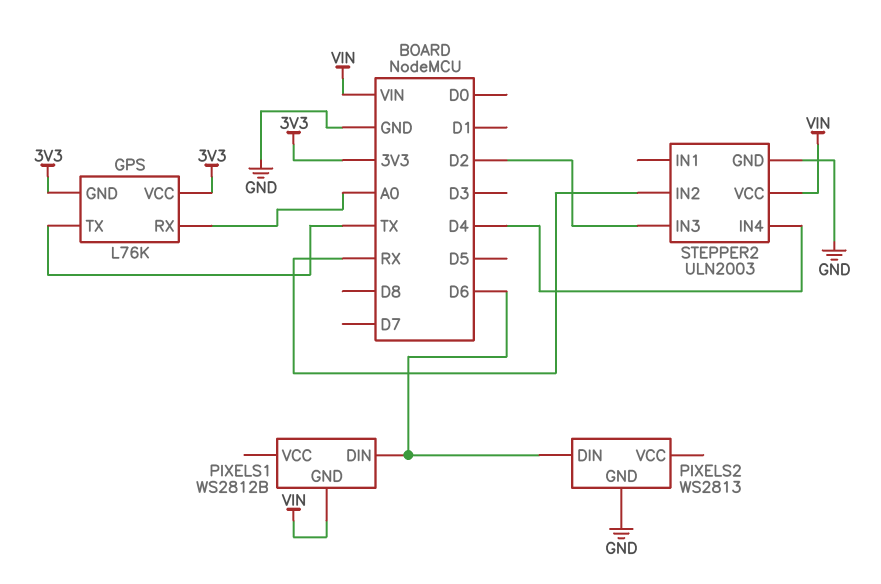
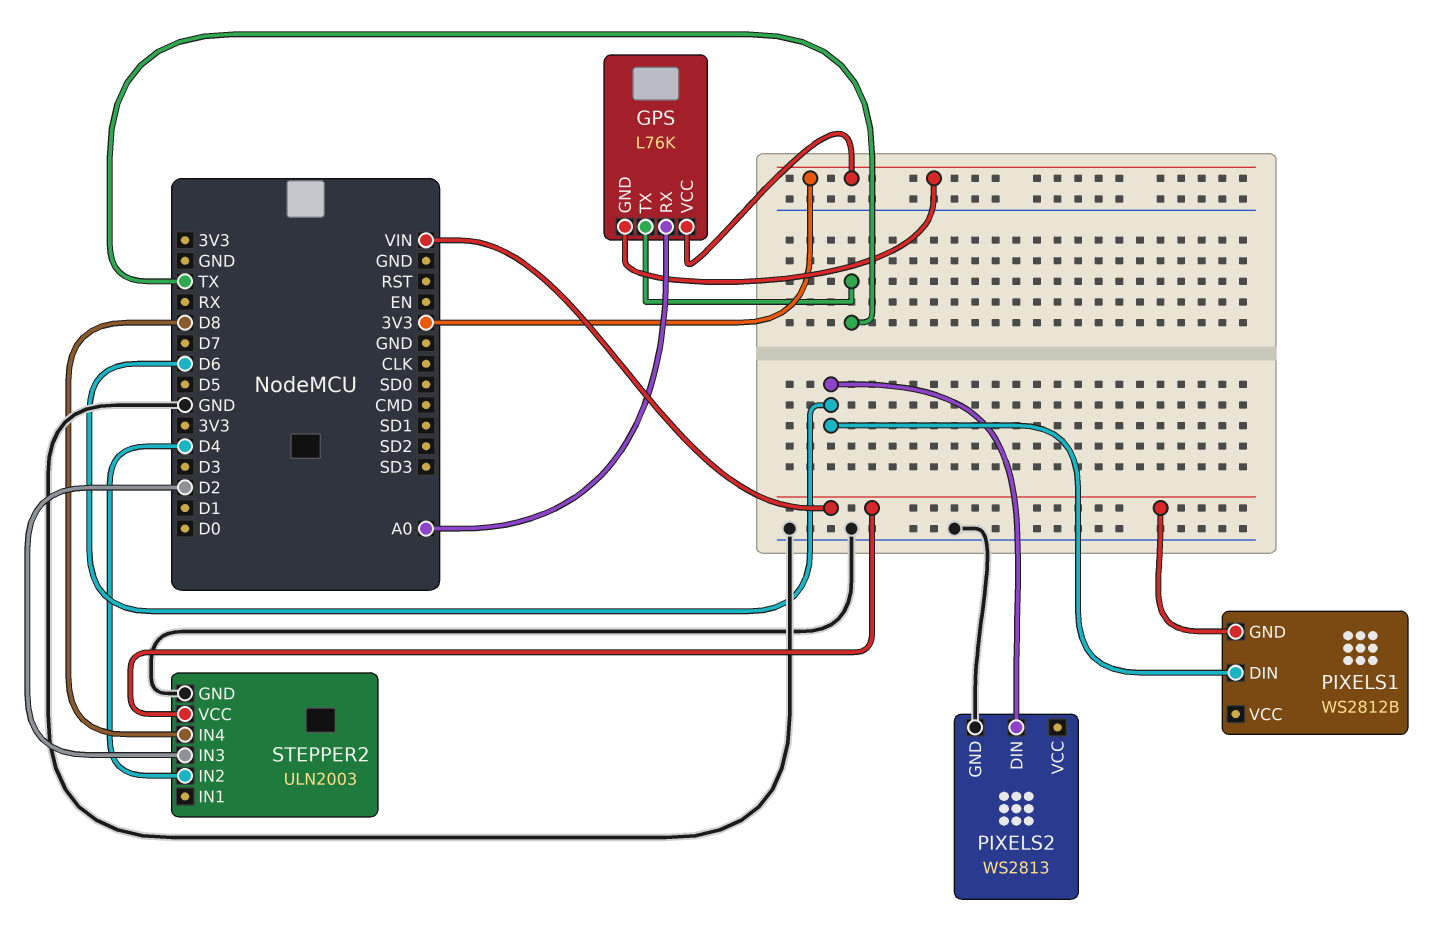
STEPPER2 pin IN2: RX -> D4
STEPPER2 pin IN4: D4 -> D8

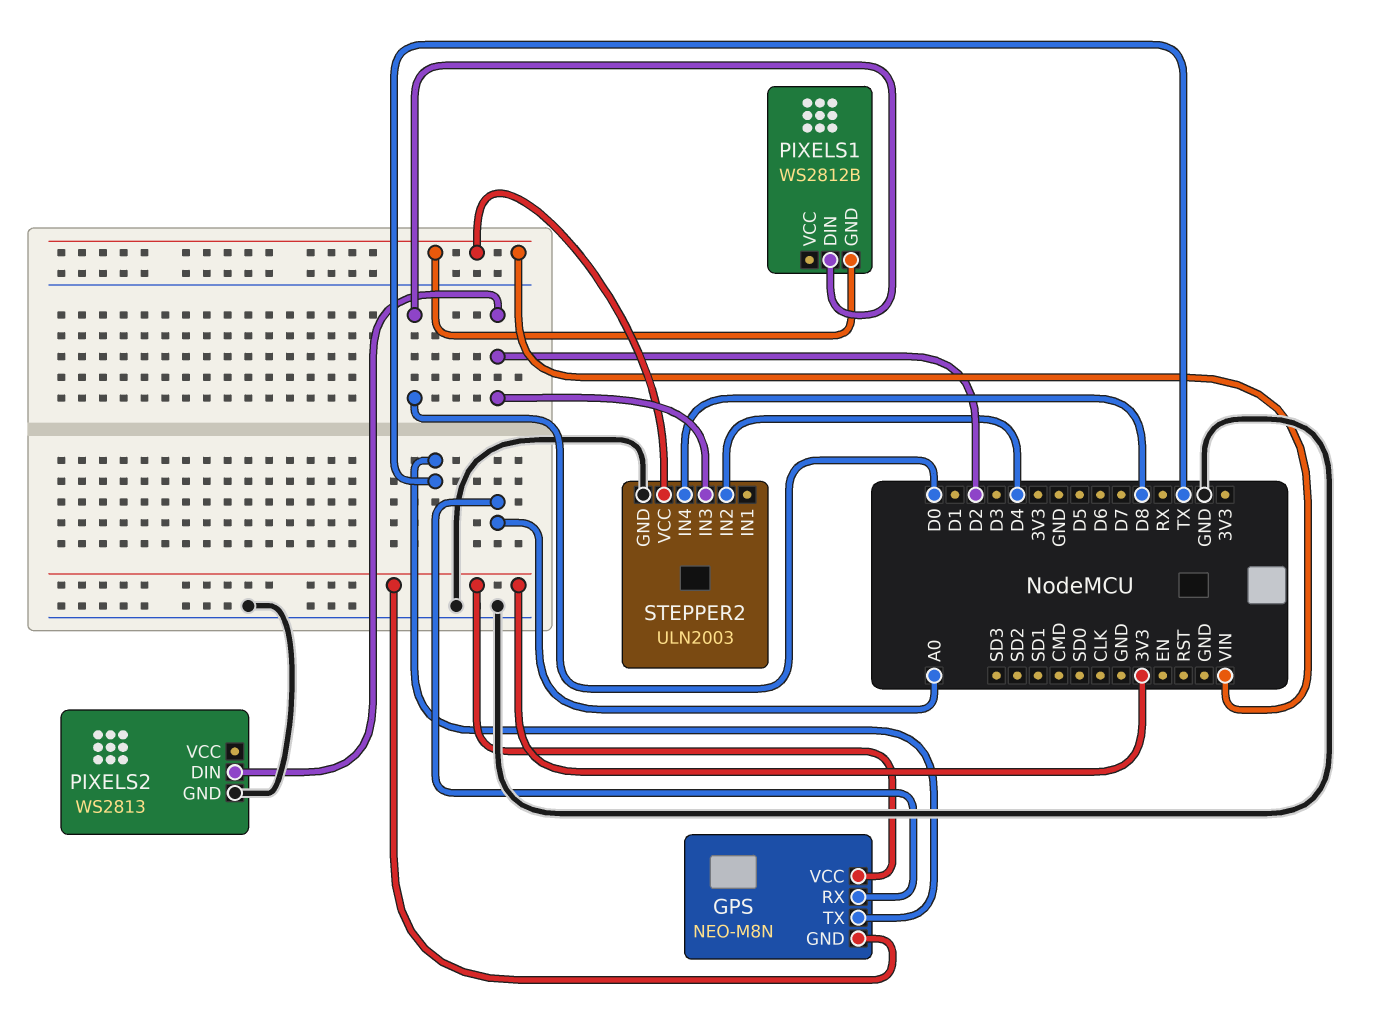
GPS: L76K -> NEO-M8N
PIXELS1 pin DIN: D6 -> D0
PIXELS2 pin DIN: D6 -> D2

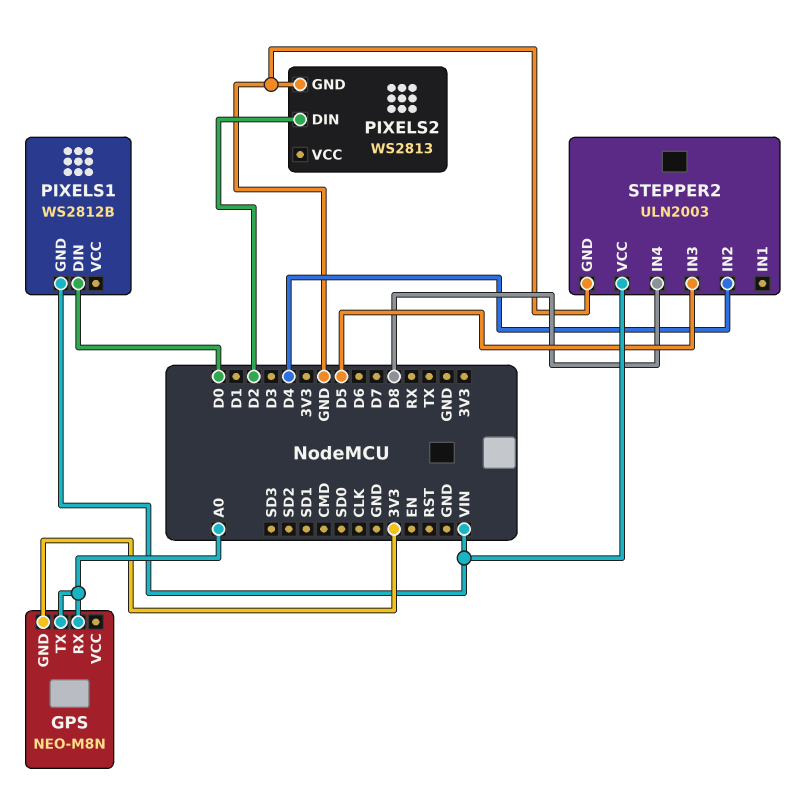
GPS pin TX: TX -> A0
GPS pin VCC: 3V3 -> none
STEPPER2 pin IN3: D2 -> D5

